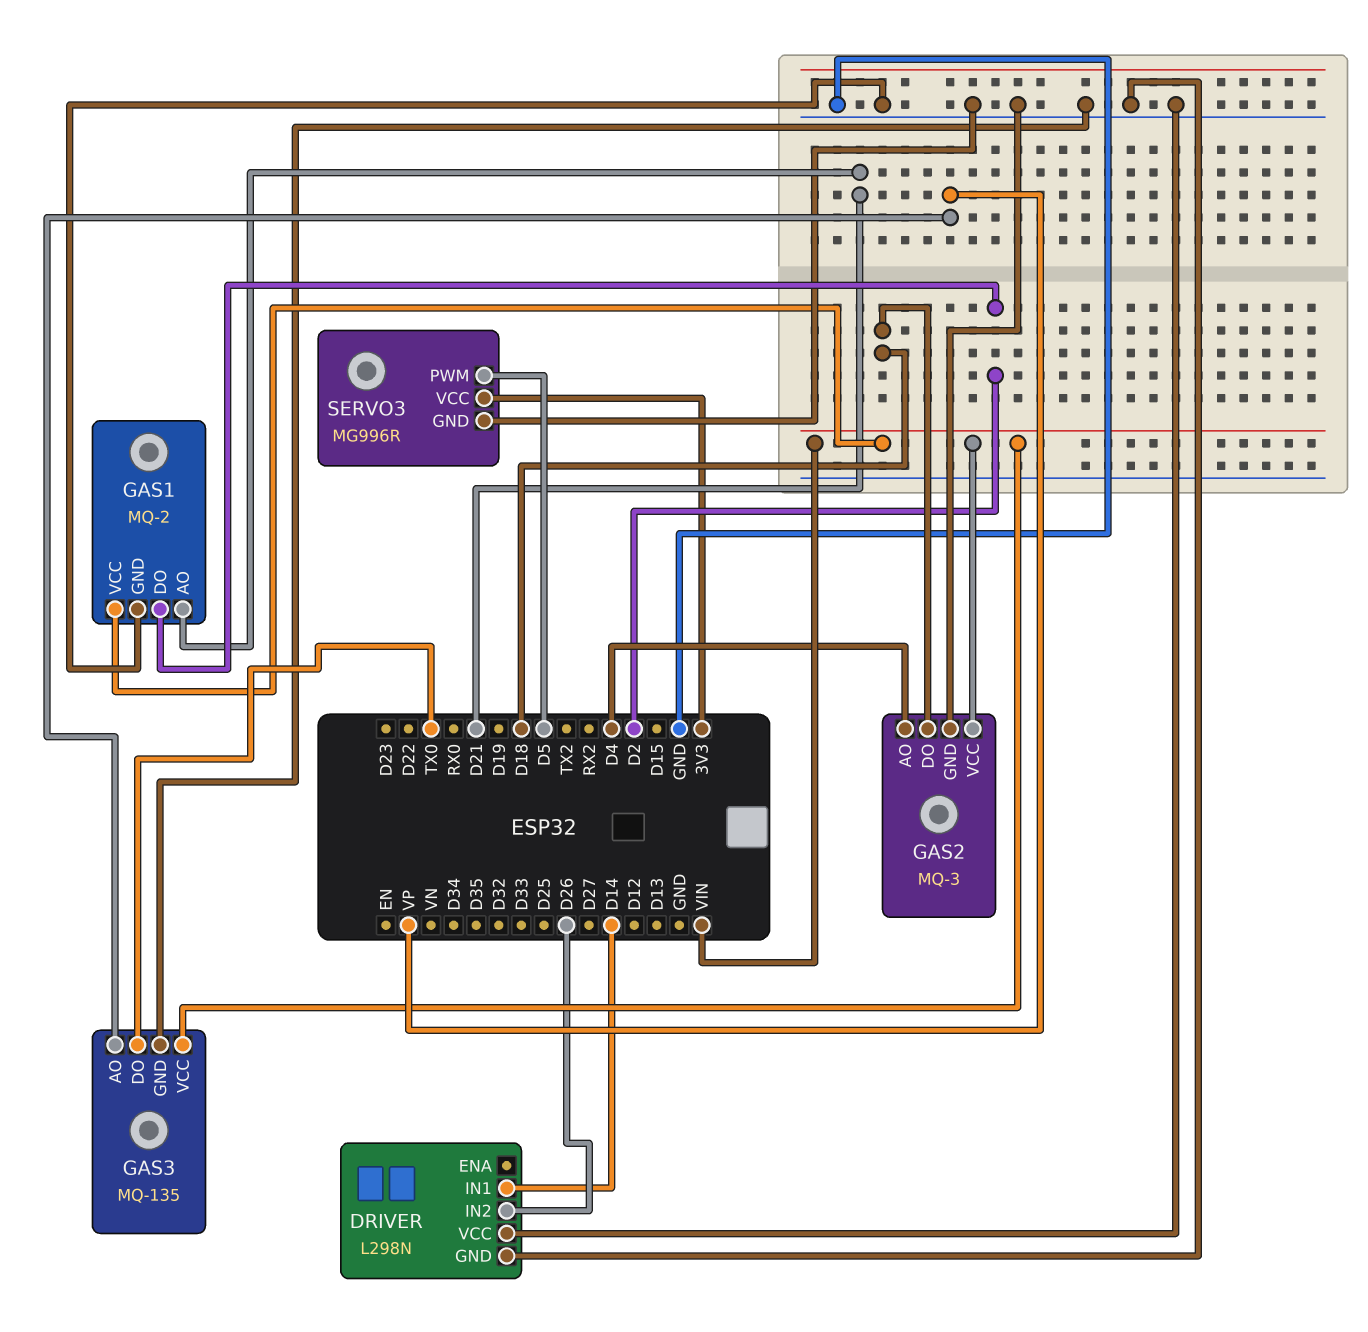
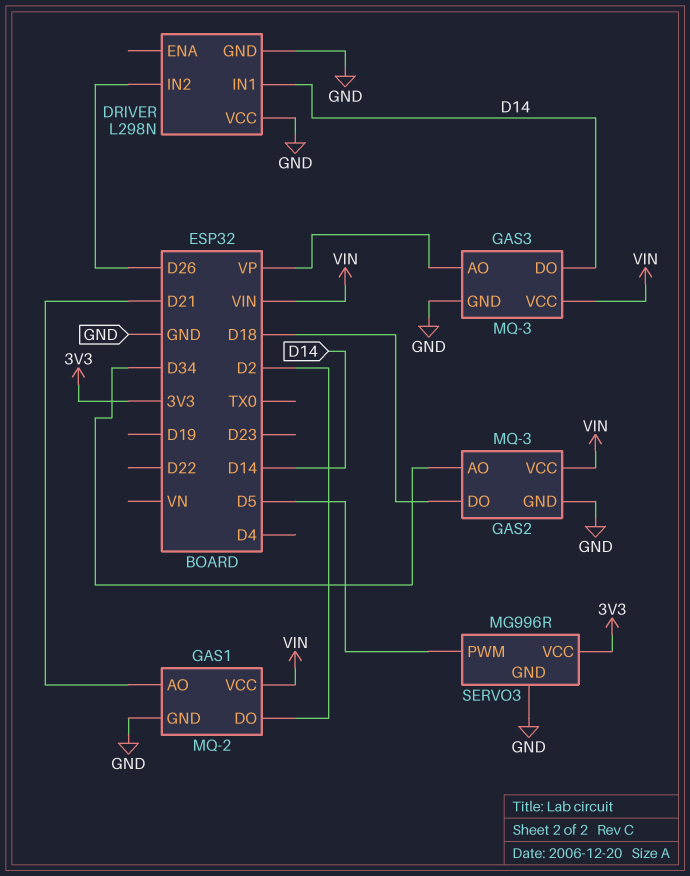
GAS2 pin AO: D4 -> D34
GAS3: MQ-135 -> MQ-3
GAS3 pin DO: TX0 -> D14

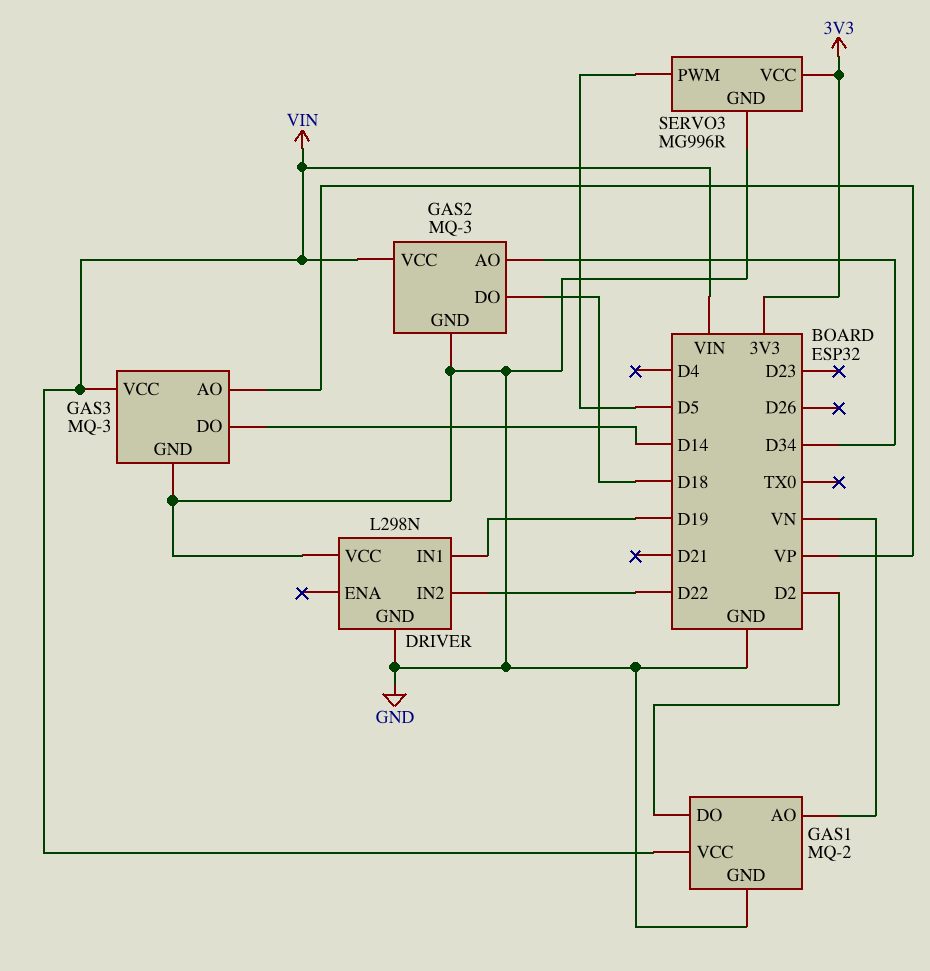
DRIVER pin IN1: D14 -> D19
DRIVER pin IN2: D26 -> D22
GAS1 pin AO: D21 -> VN

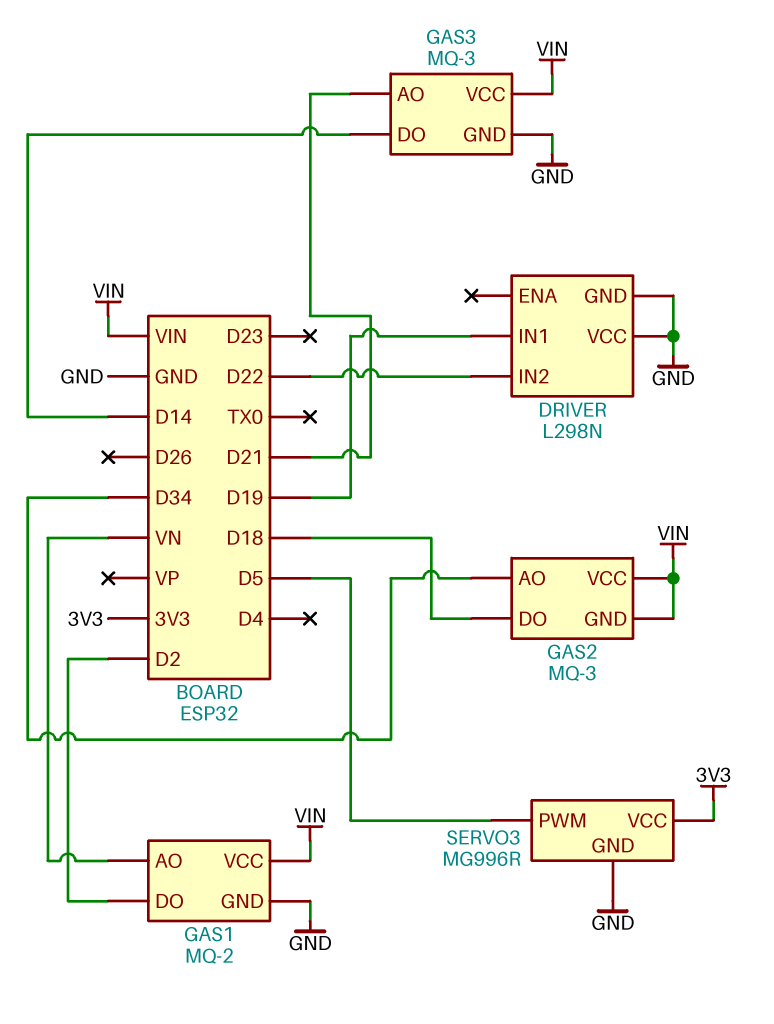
GAS2 pin GND: GND -> VIN
GAS3 pin AO: VP -> D21

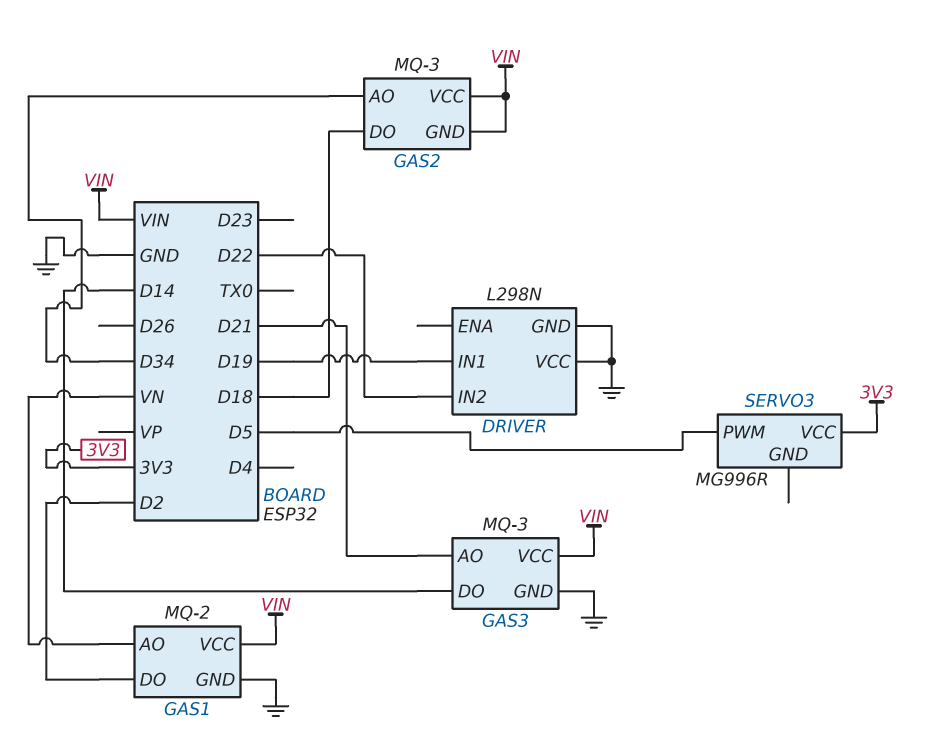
SERVO3 pin GND: GND -> none

